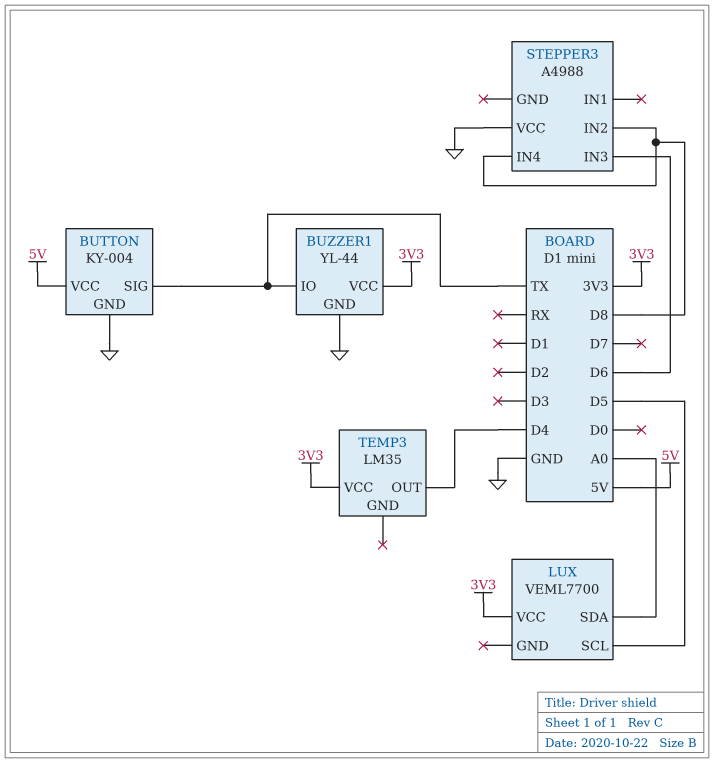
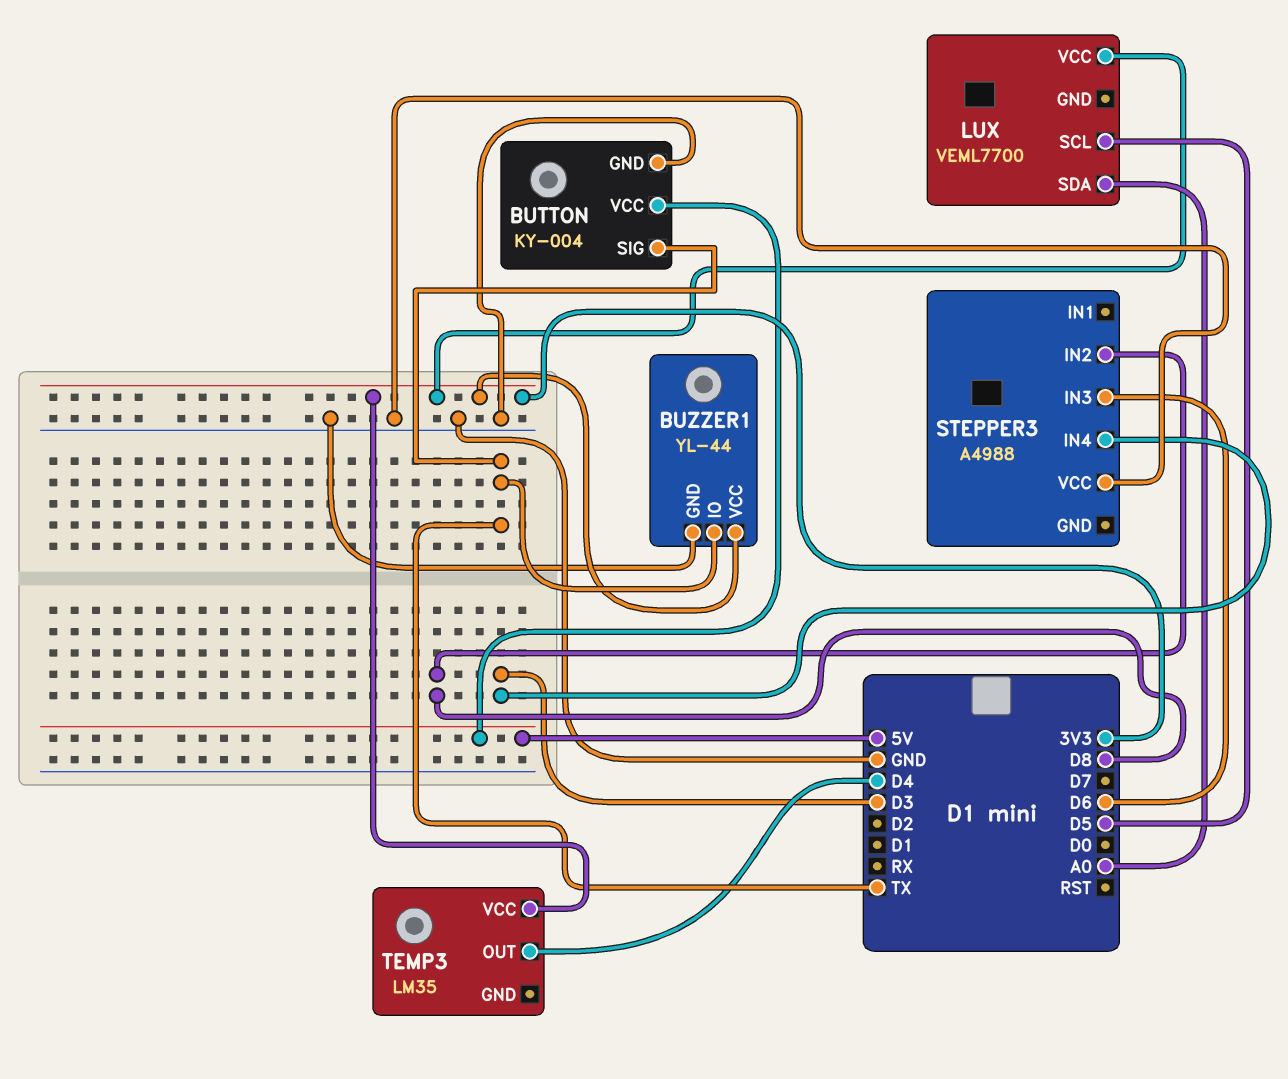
STEPPER3 pin IN4: D8 -> D3

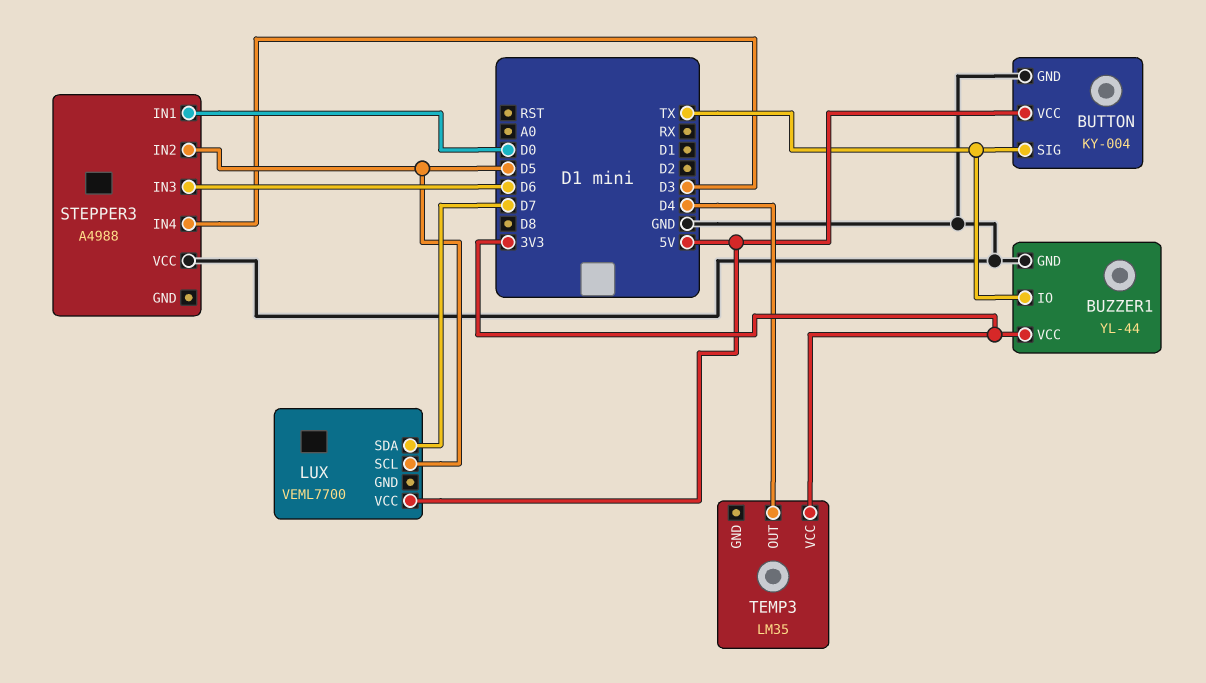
LUX pin SDA: A0 -> D7
LUX pin VCC: 3V3 -> 5V
STEPPER3 pin IN1: none -> D0
STEPPER3 pin IN2: D8 -> D5

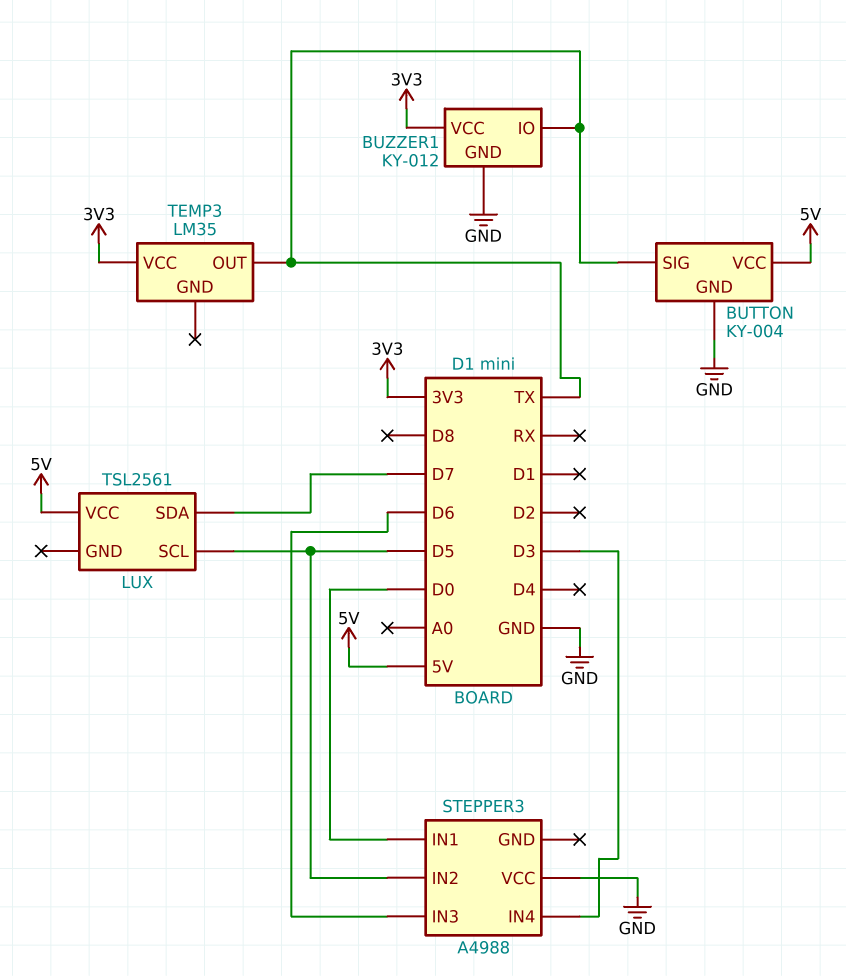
BUZZER1: YL-44 -> KY-012
LUX: VEML7700 -> TSL2561
TEMP3 pin OUT: D4 -> TX

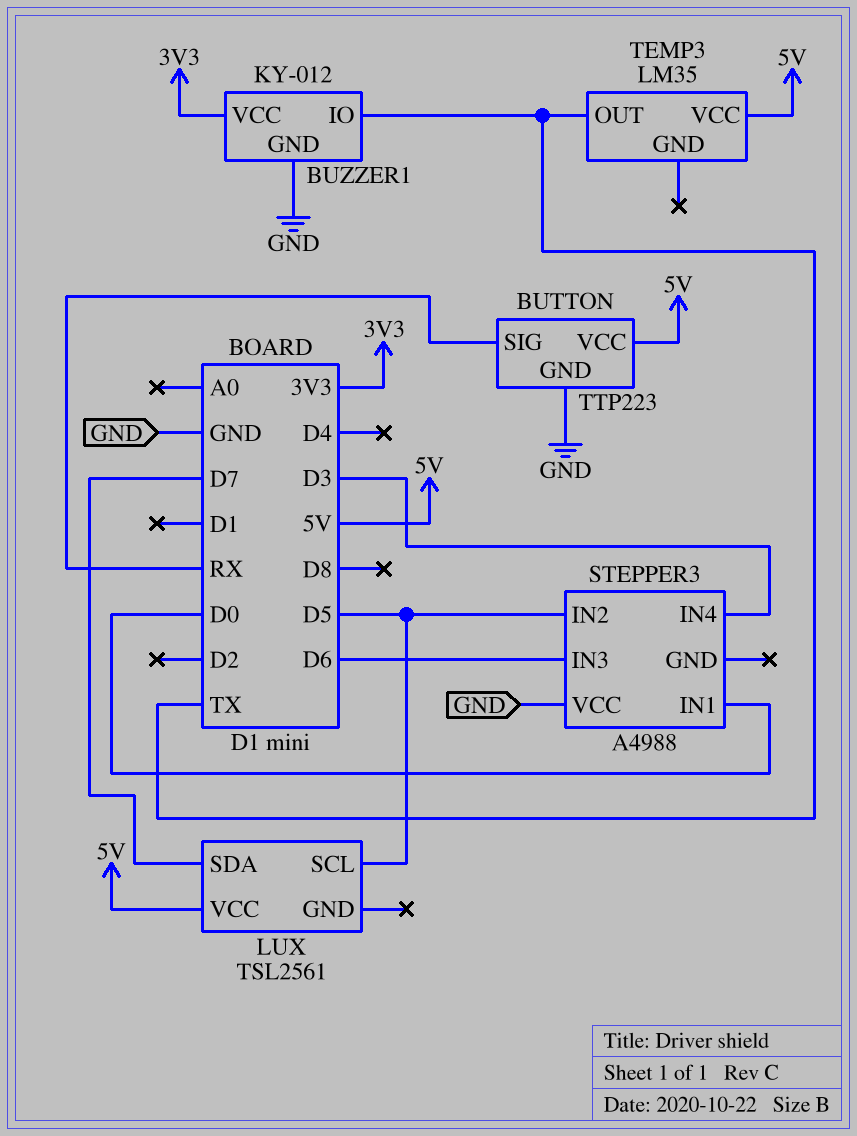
BUTTON: KY-004 -> TTP223
BUTTON pin SIG: TX -> RX
TEMP3 pin VCC: 3V3 -> 5V

